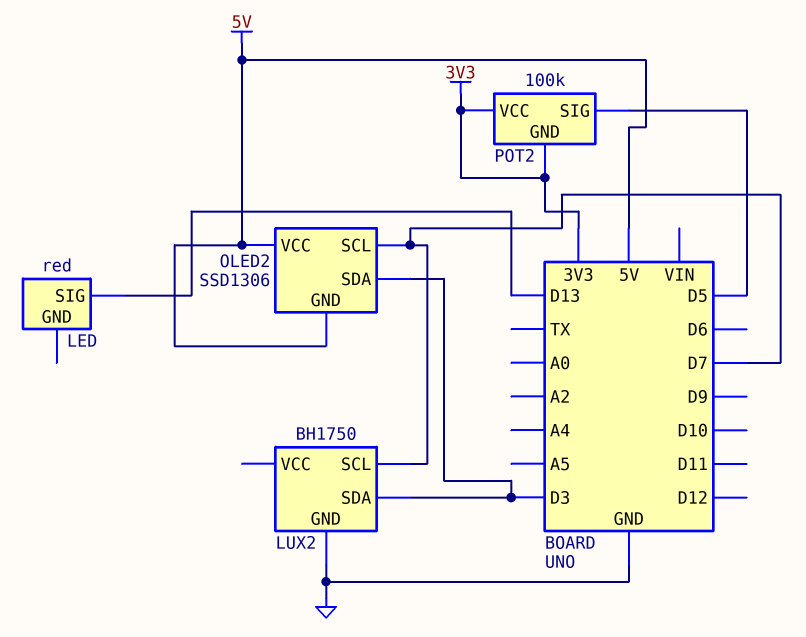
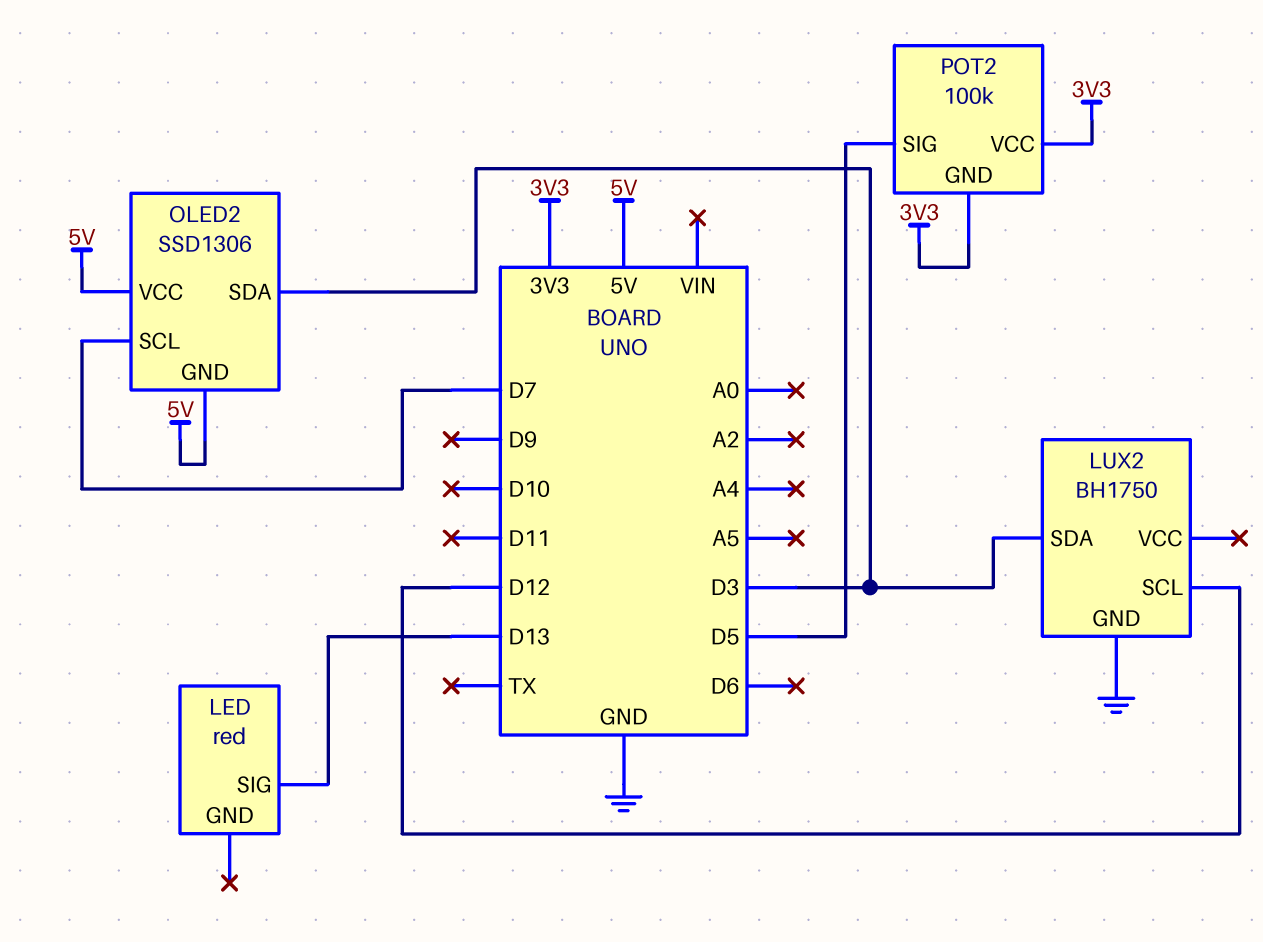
LUX2 pin SCL: D7 -> D12

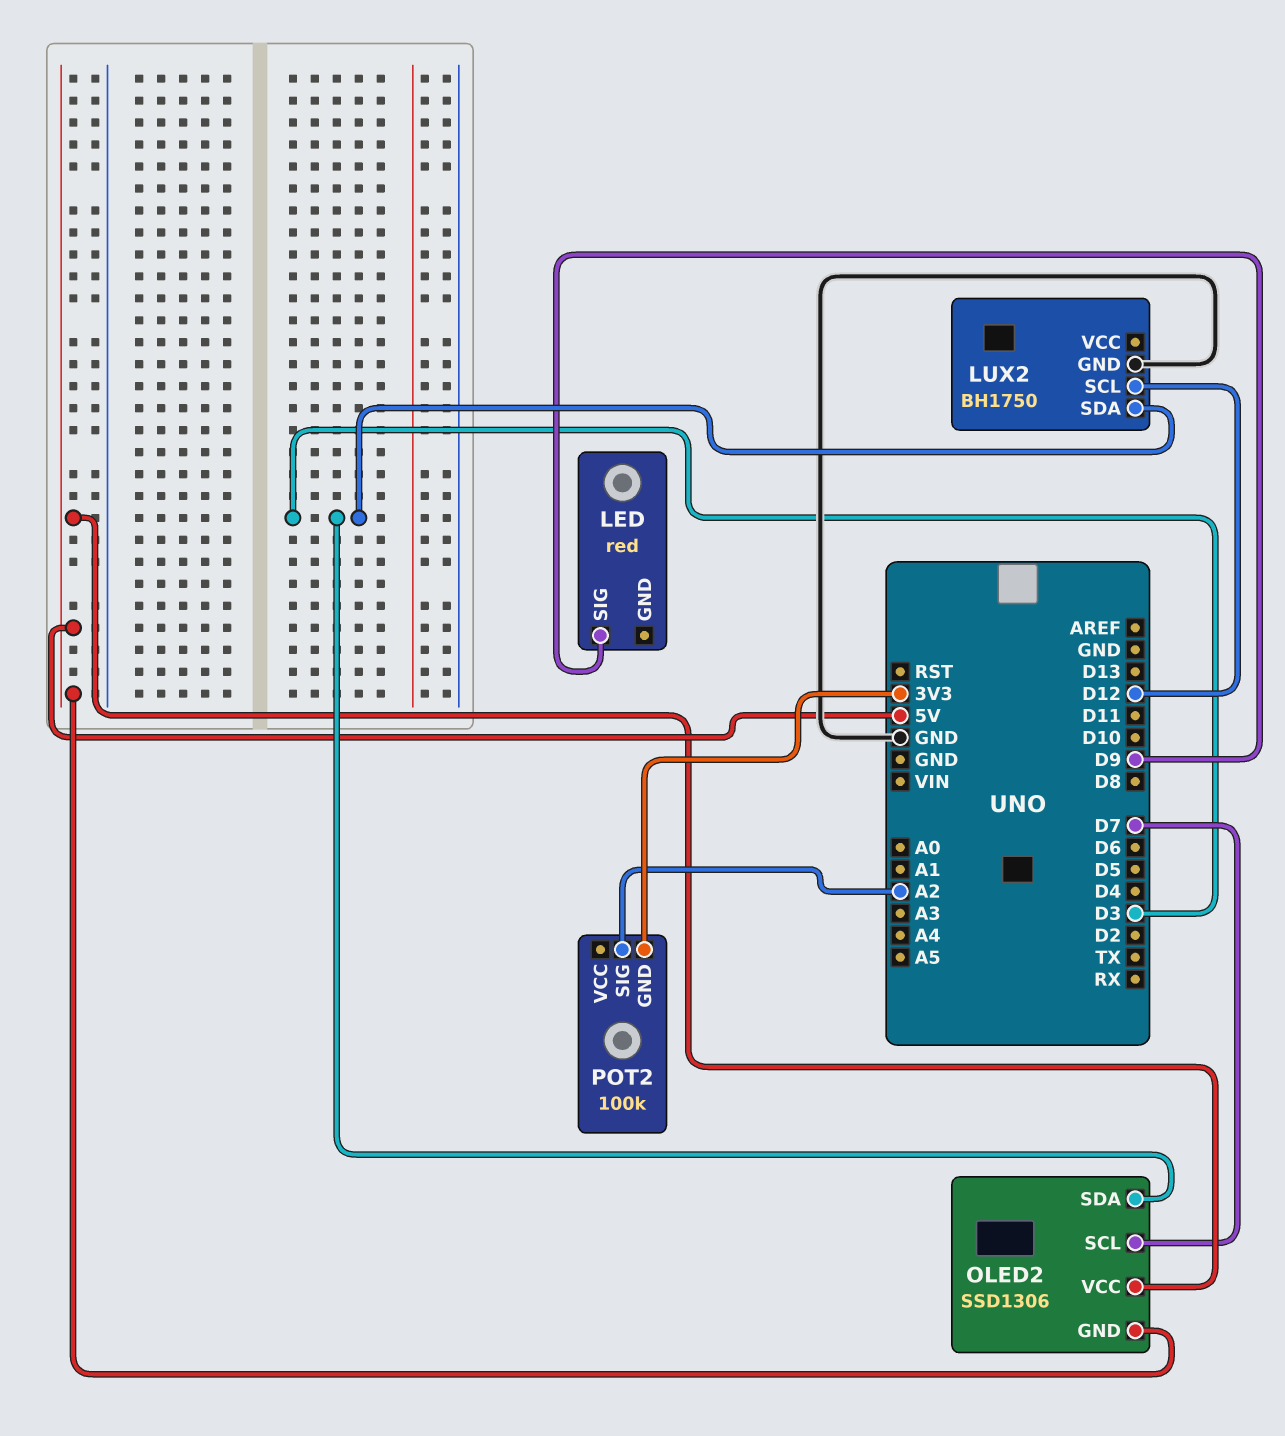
LED pin SIG: D13 -> D9
POT2 pin SIG: D5 -> A2
POT2 pin VCC: 3V3 -> none

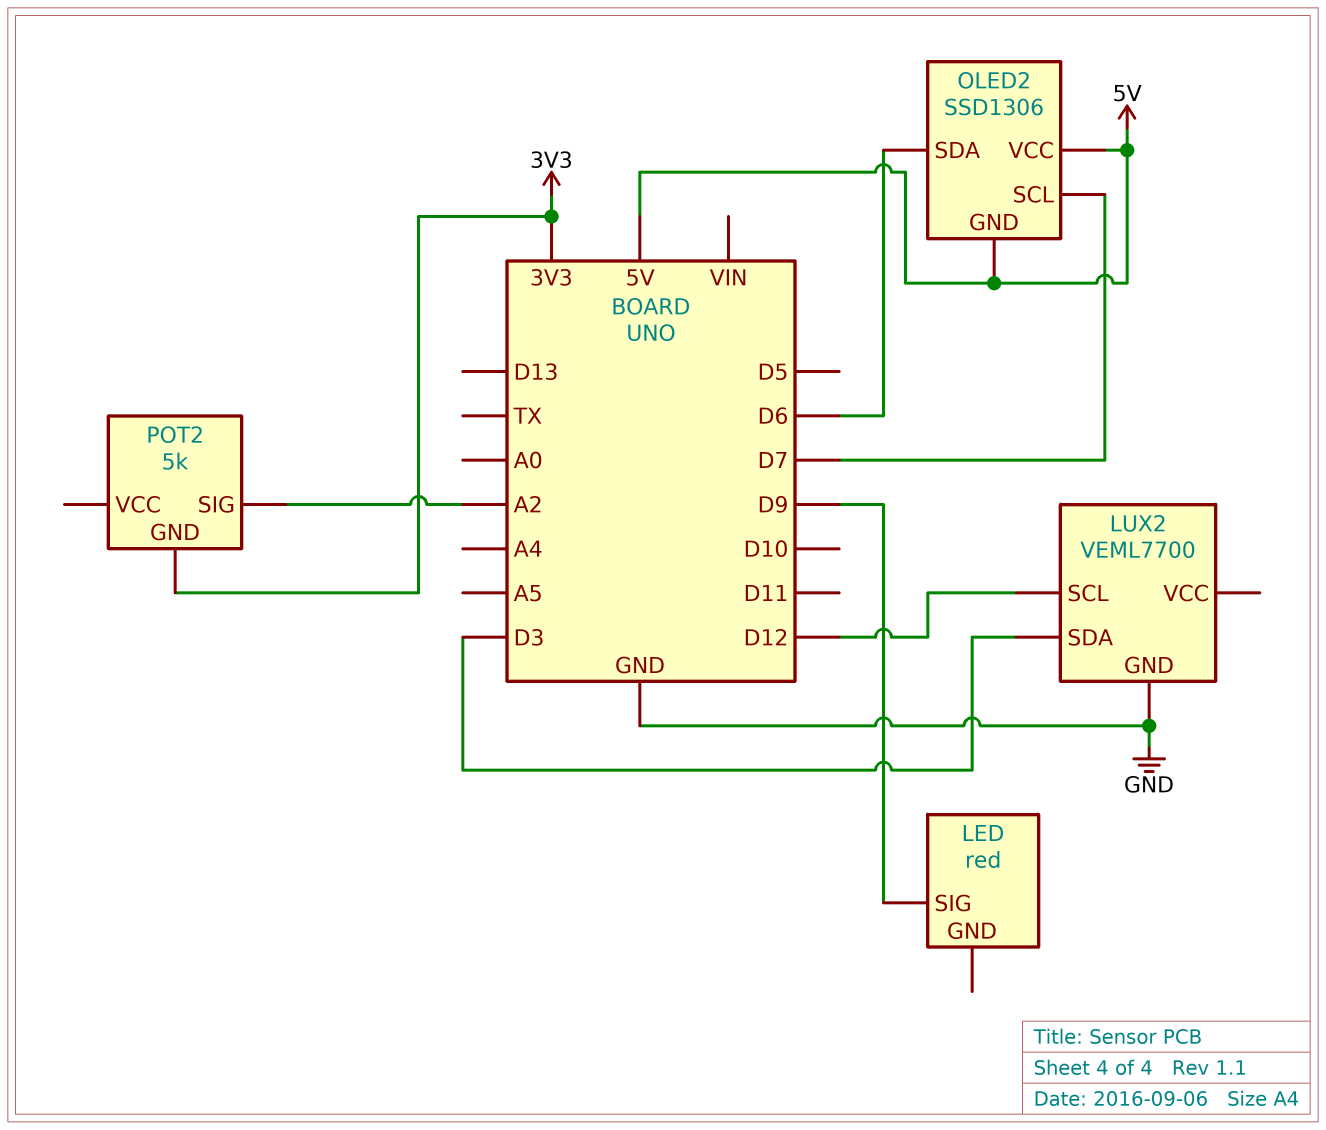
LUX2: BH1750 -> VEML7700
OLED2 pin SDA: D3 -> D6
POT2: 100k -> 5k

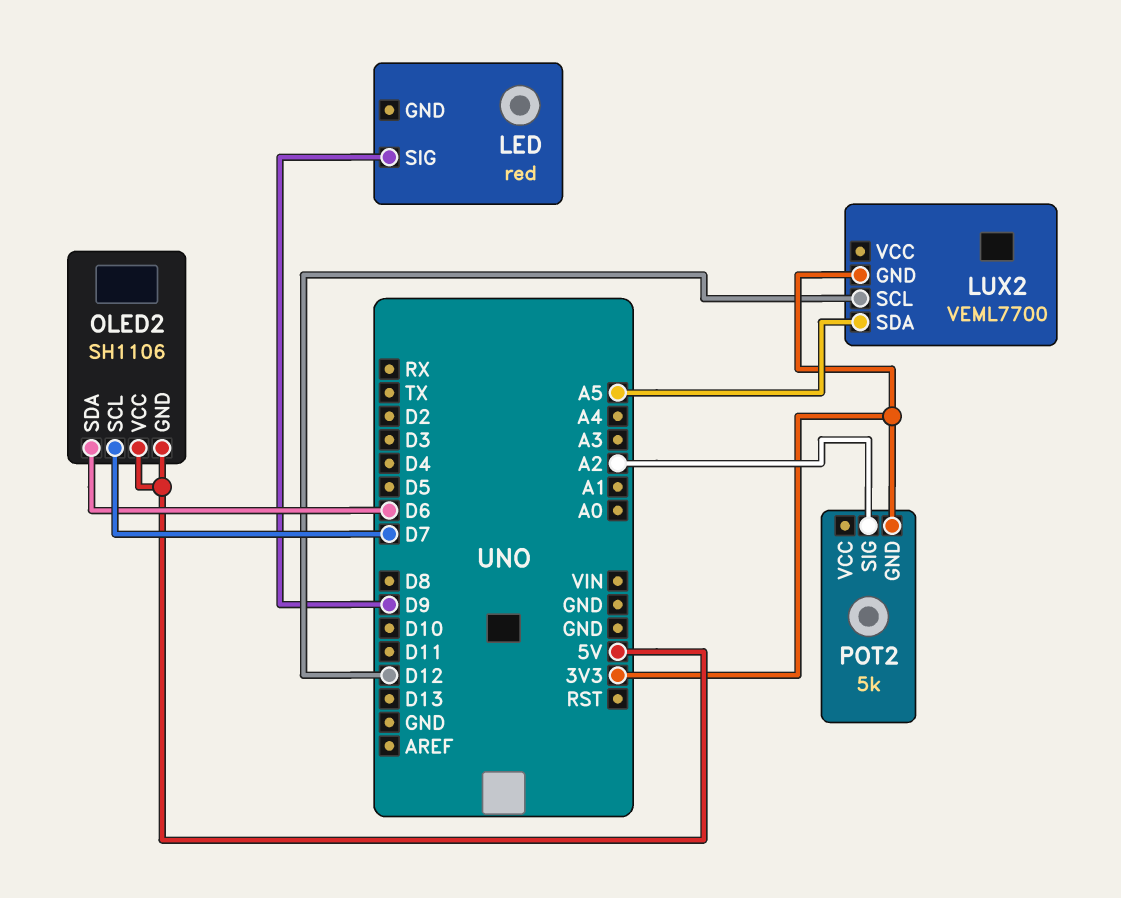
LUX2 pin GND: GND -> 3V3
LUX2 pin SDA: D3 -> A5
OLED2: SSD1306 -> SH1106

